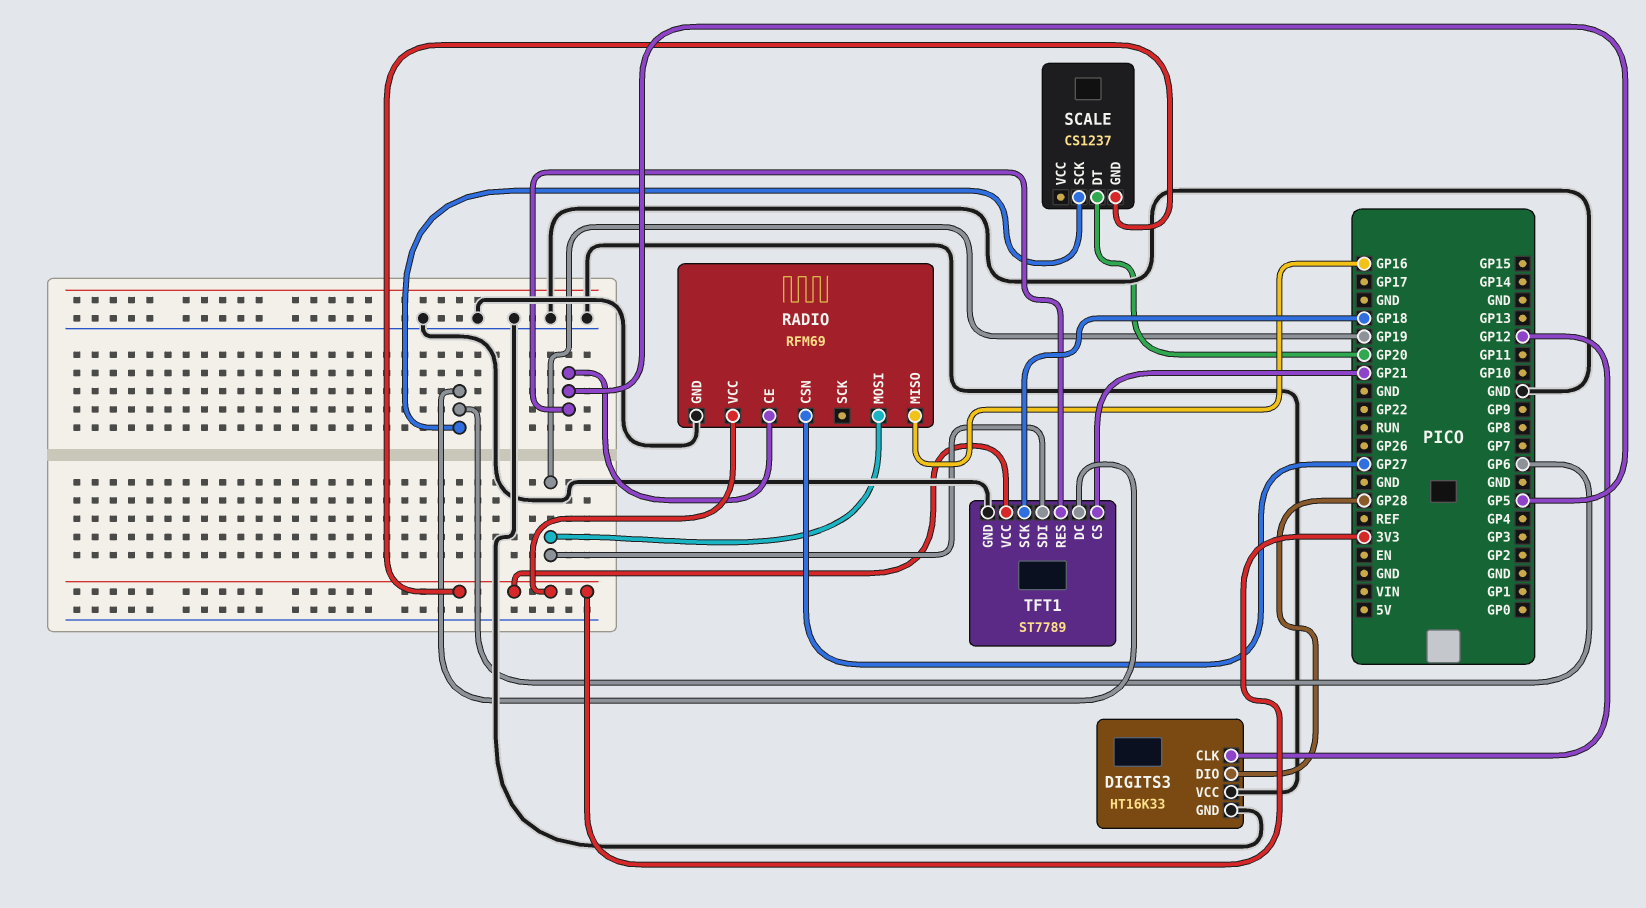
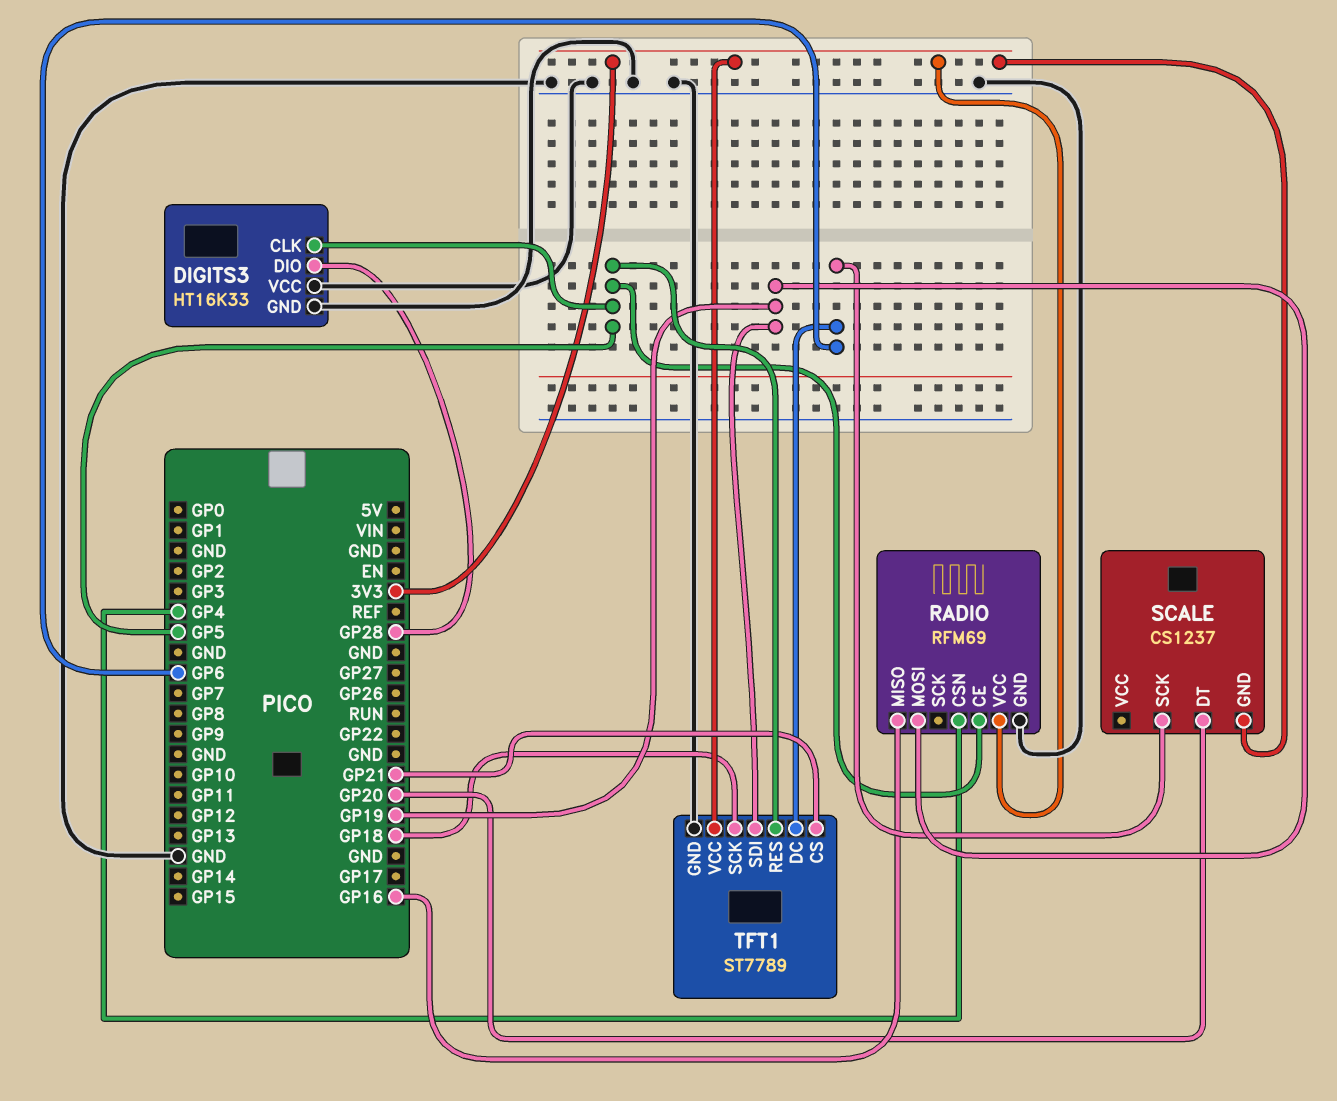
DIGITS3 pin CLK: GP12 -> GP5
RADIO pin CSN: GP27 -> GP4

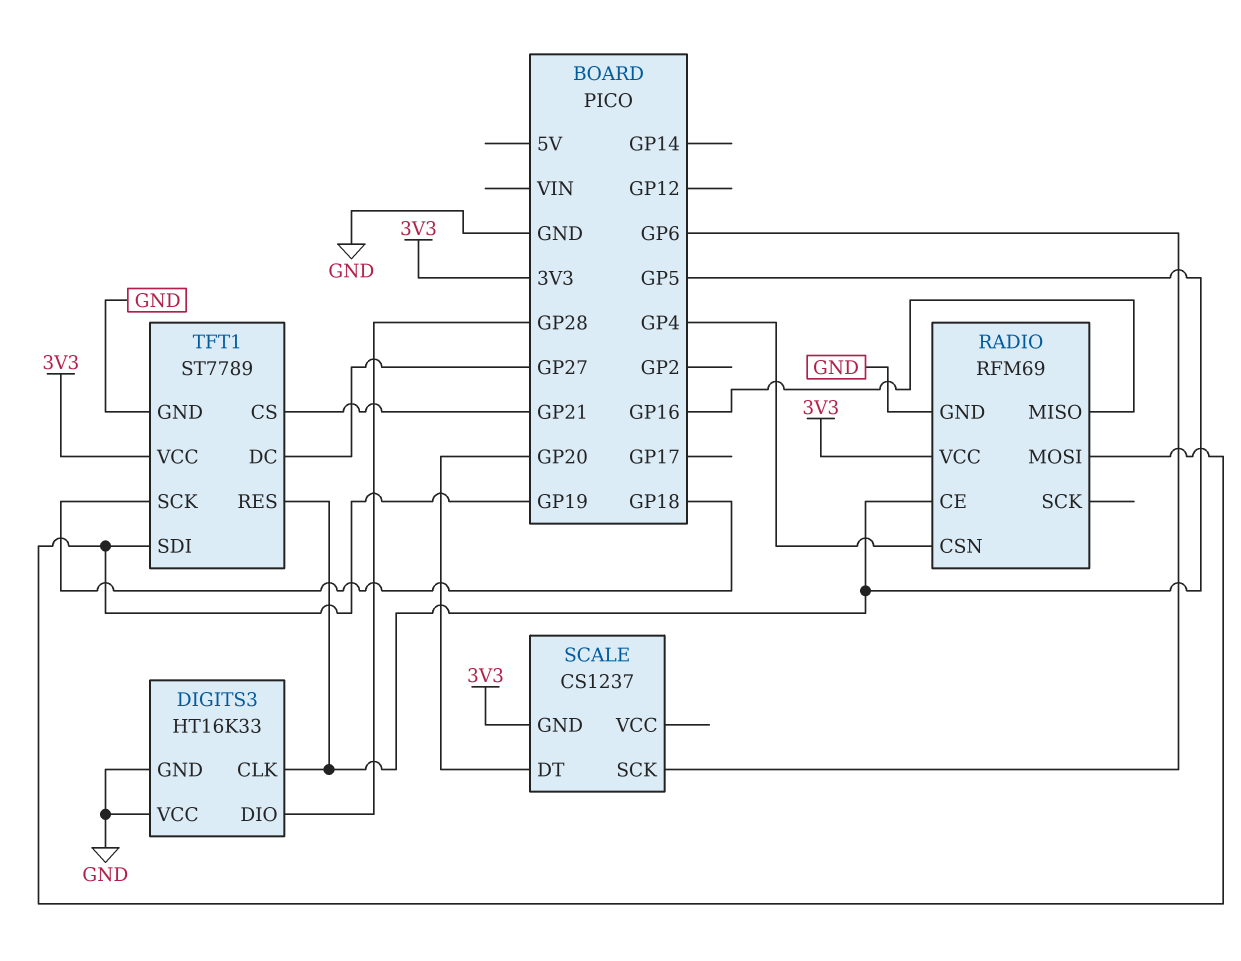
TFT1 pin DC: GP6 -> GP27

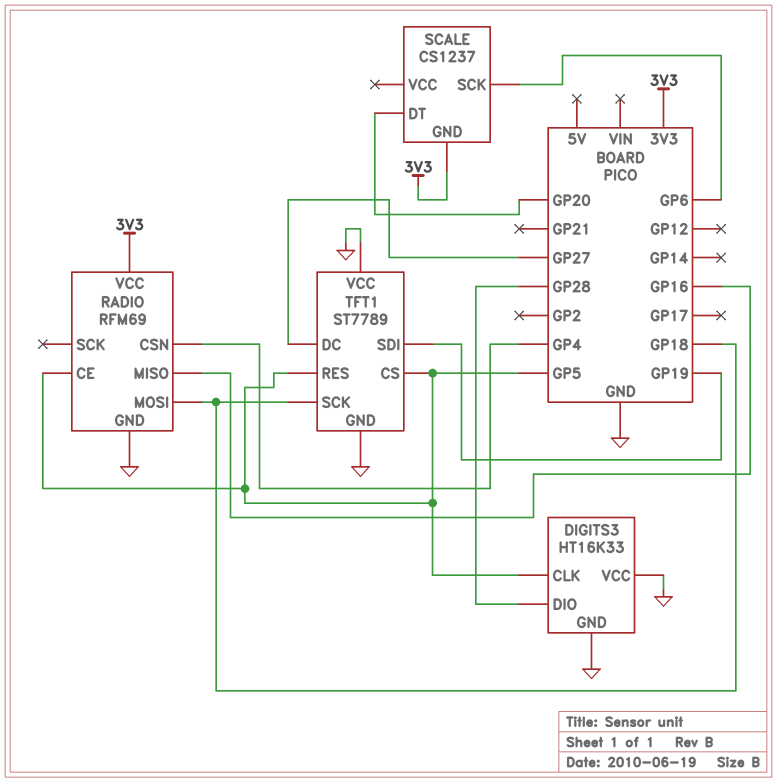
RADIO pin MOSI: GP19 -> GP18
TFT1 pin CS: GP21 -> GP5
TFT1 pin VCC: 3V3 -> GND

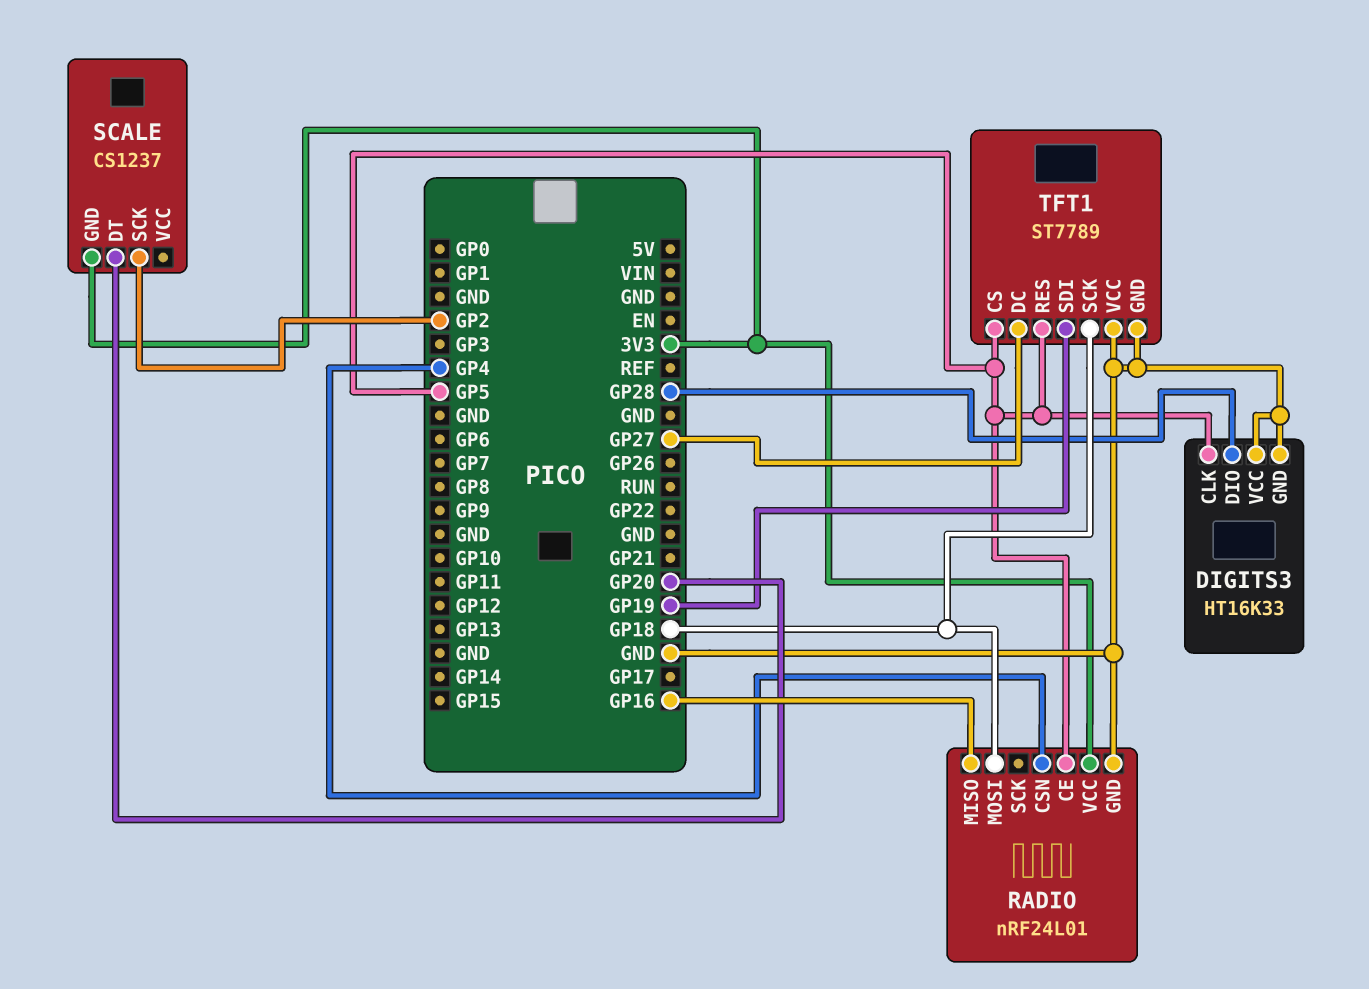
RADIO: RFM69 -> nRF24L01
SCALE pin SCK: GP6 -> GP2

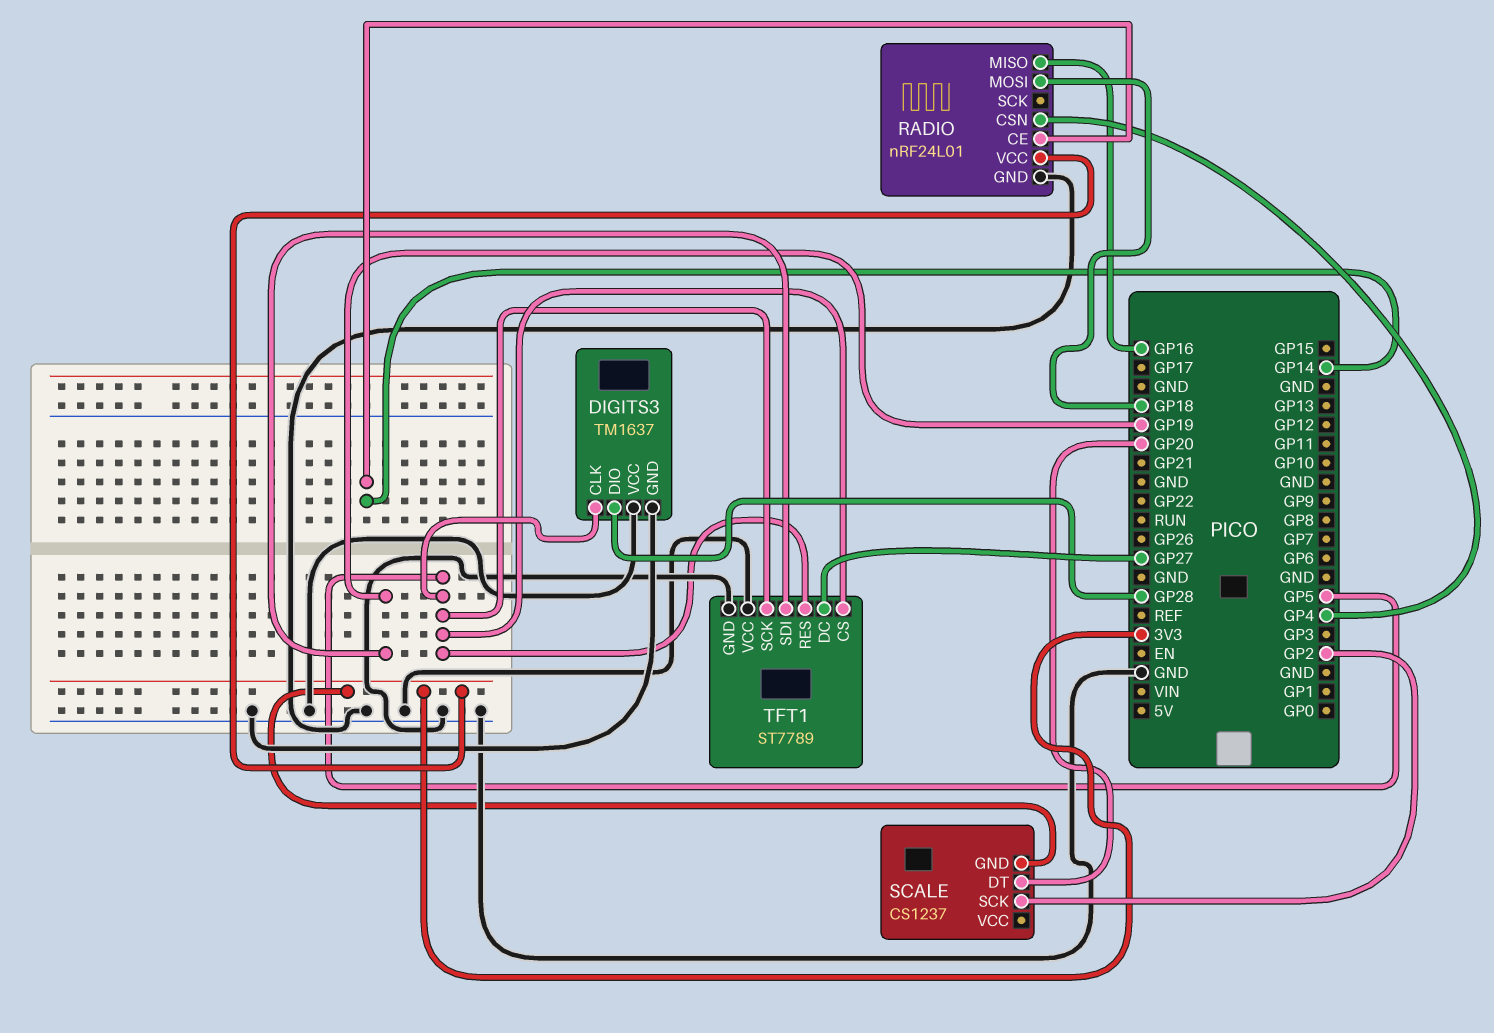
DIGITS3: HT16K33 -> TM1637
RADIO pin CE: GP5 -> GP14
TFT1 pin SCK: GP18 -> GP5

